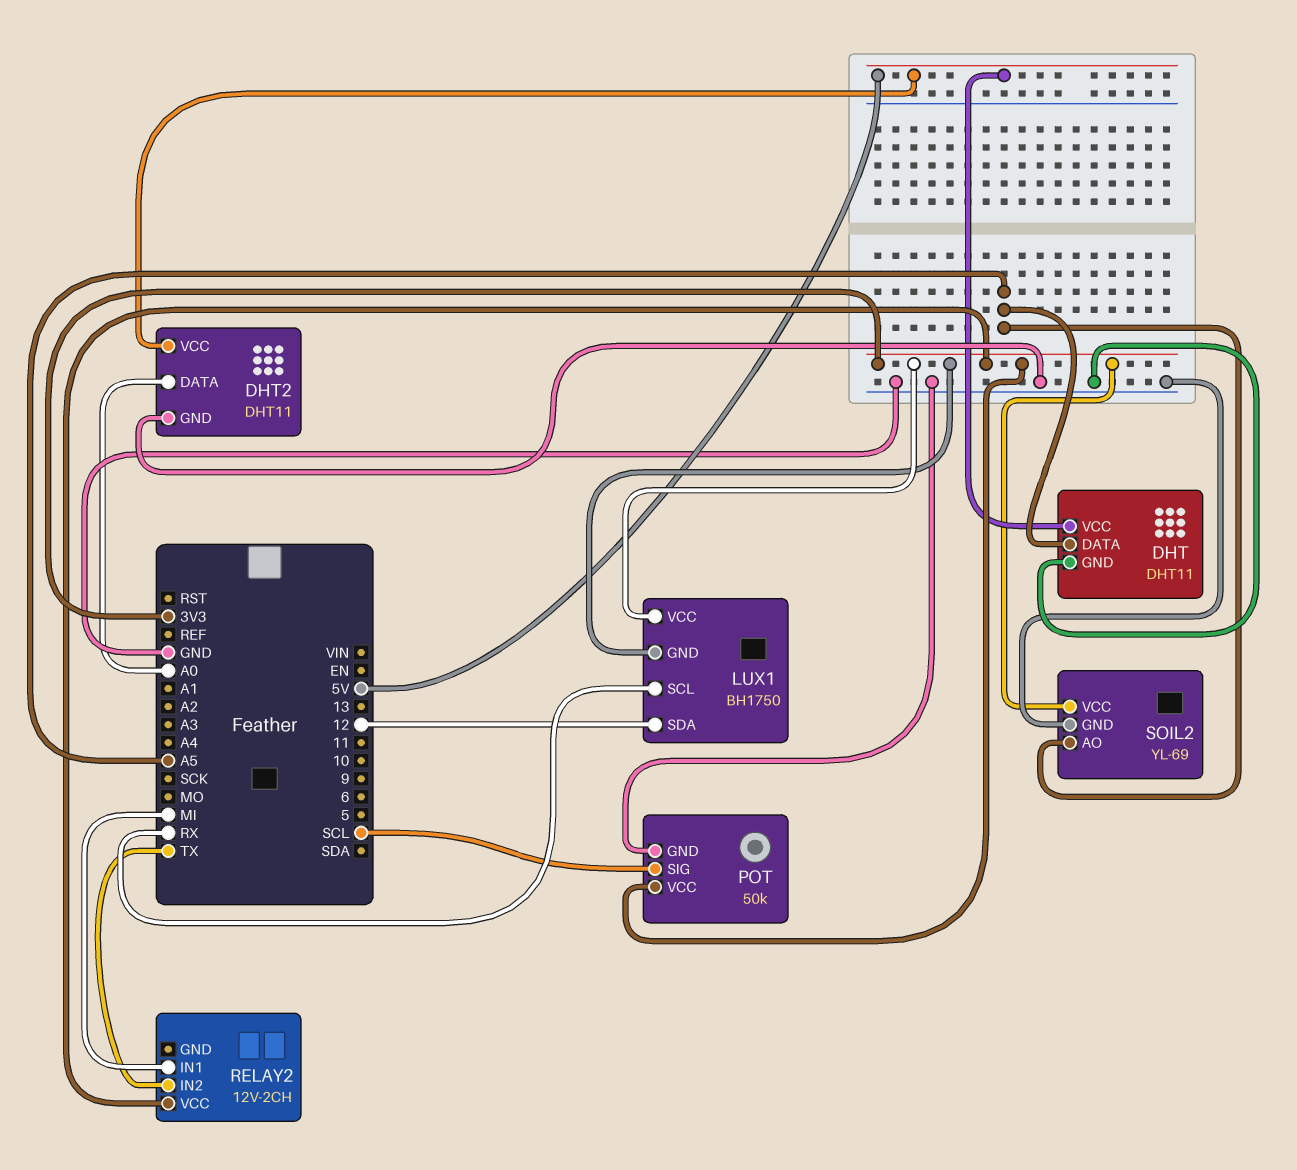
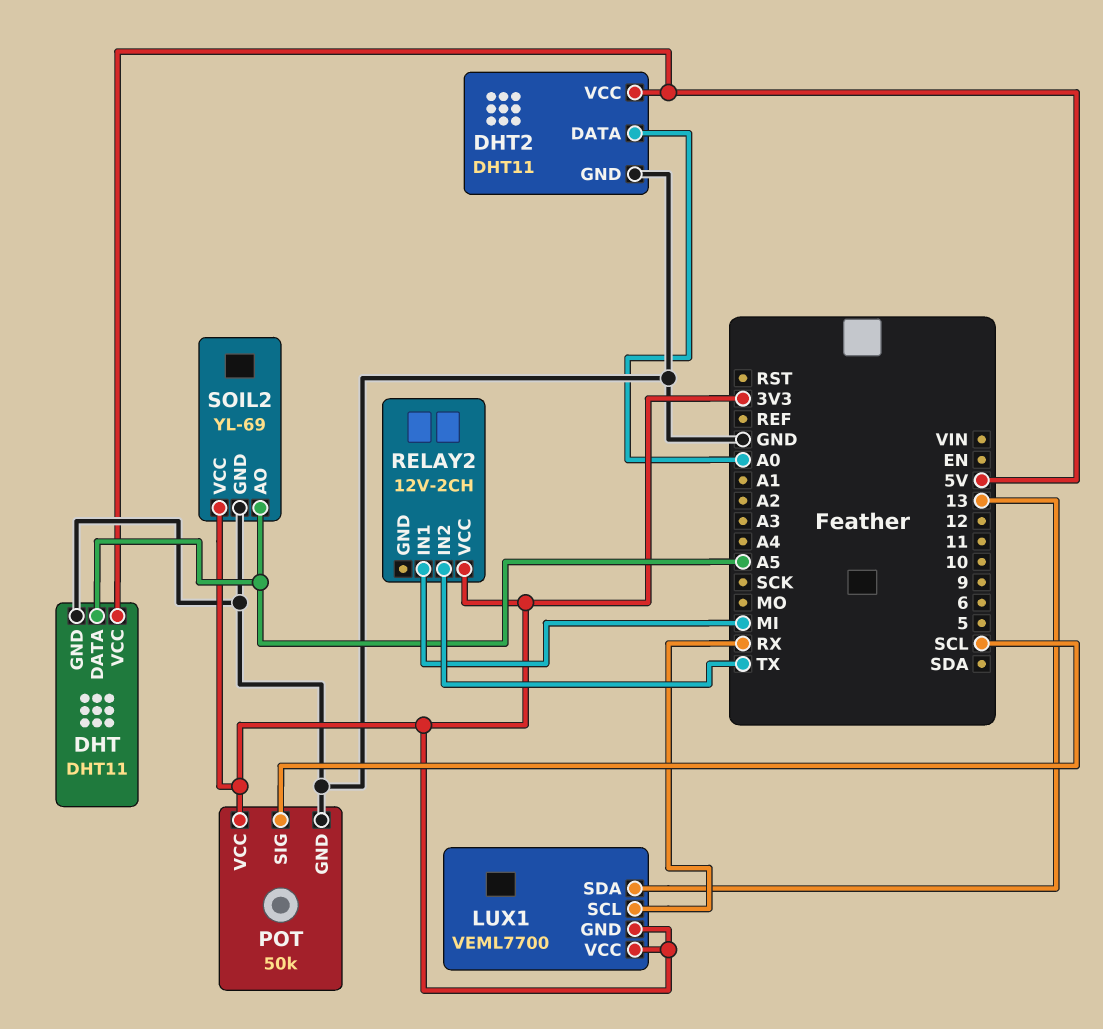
LUX1: BH1750 -> VEML7700
LUX1 pin SDA: 12 -> 13

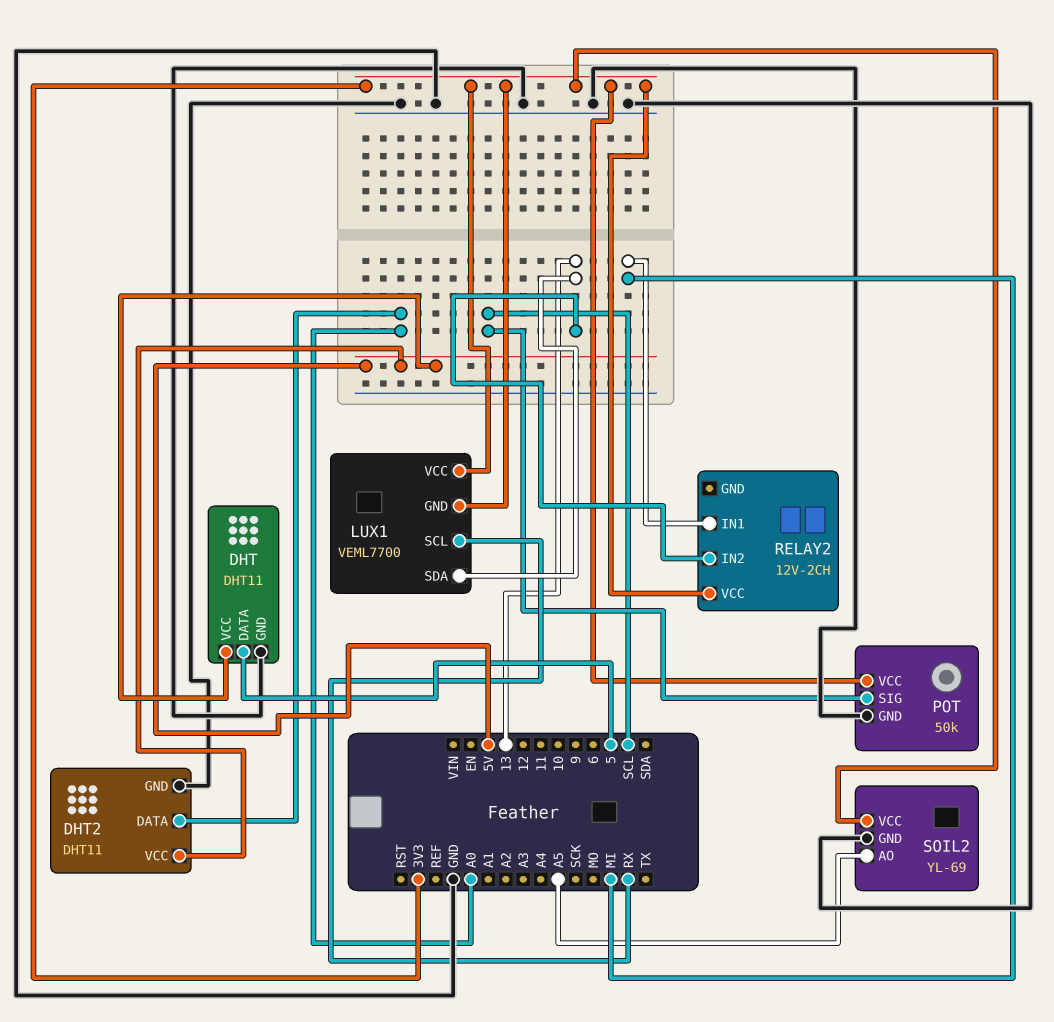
DHT pin DATA: A5 -> 5
RELAY2 pin IN2: TX -> 13

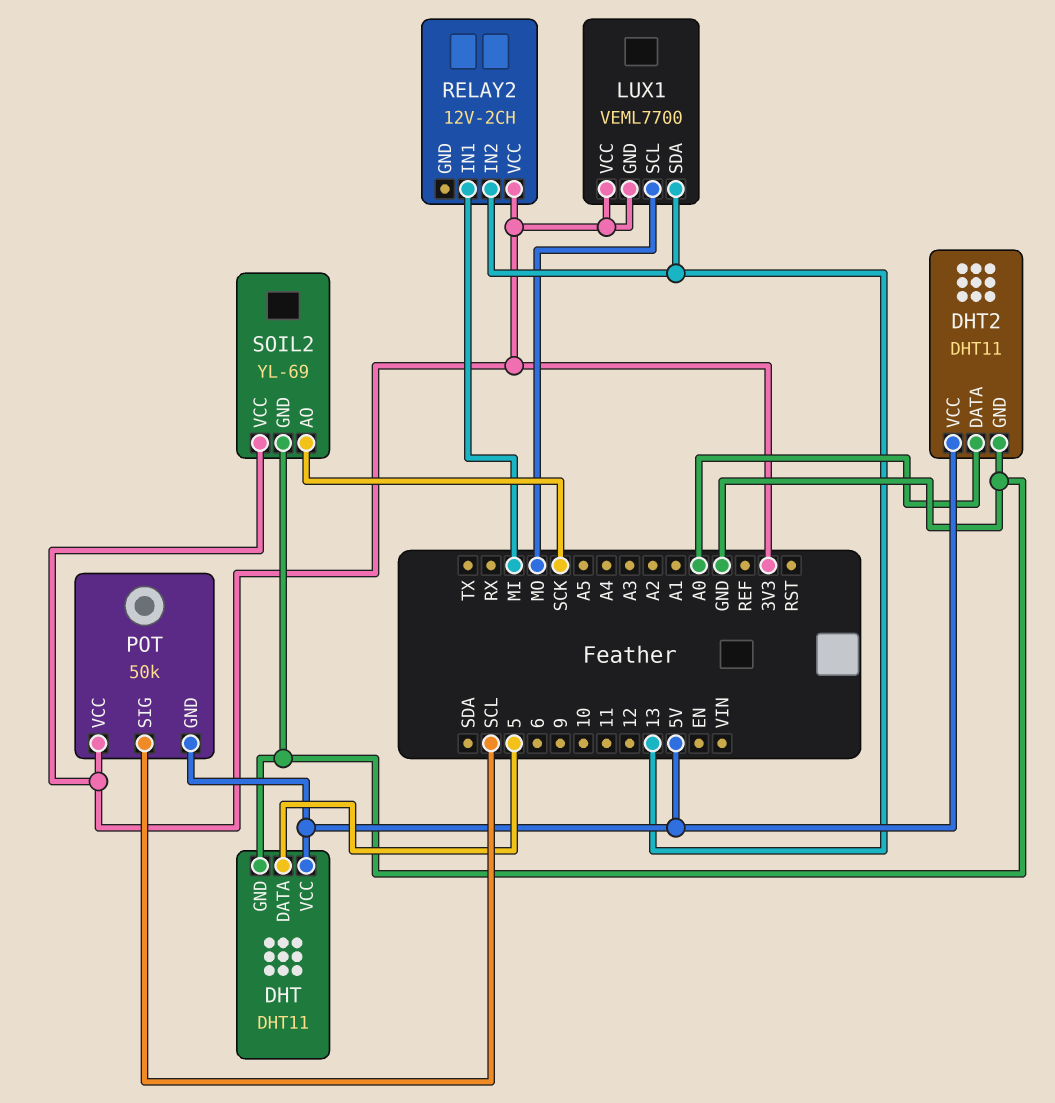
LUX1 pin SCL: RX -> MO
POT pin GND: GND -> 5V
SOIL2 pin AO: A5 -> SCK

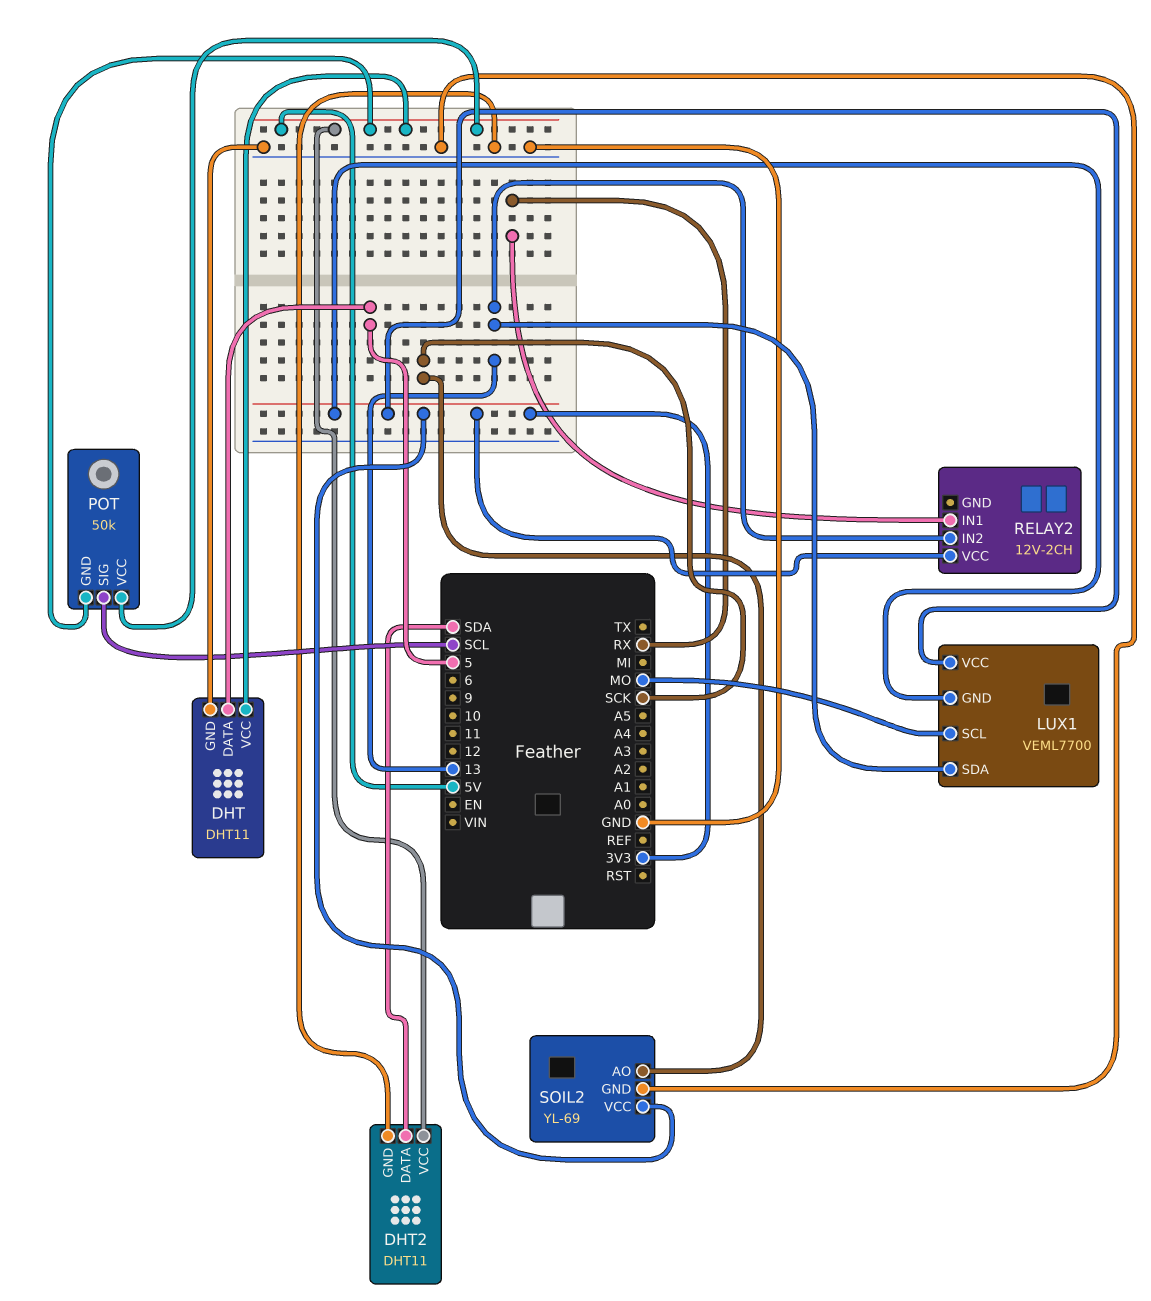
DHT2 pin DATA: A0 -> SDA
POT pin VCC: 3V3 -> 5V
RELAY2 pin IN1: MI -> RX

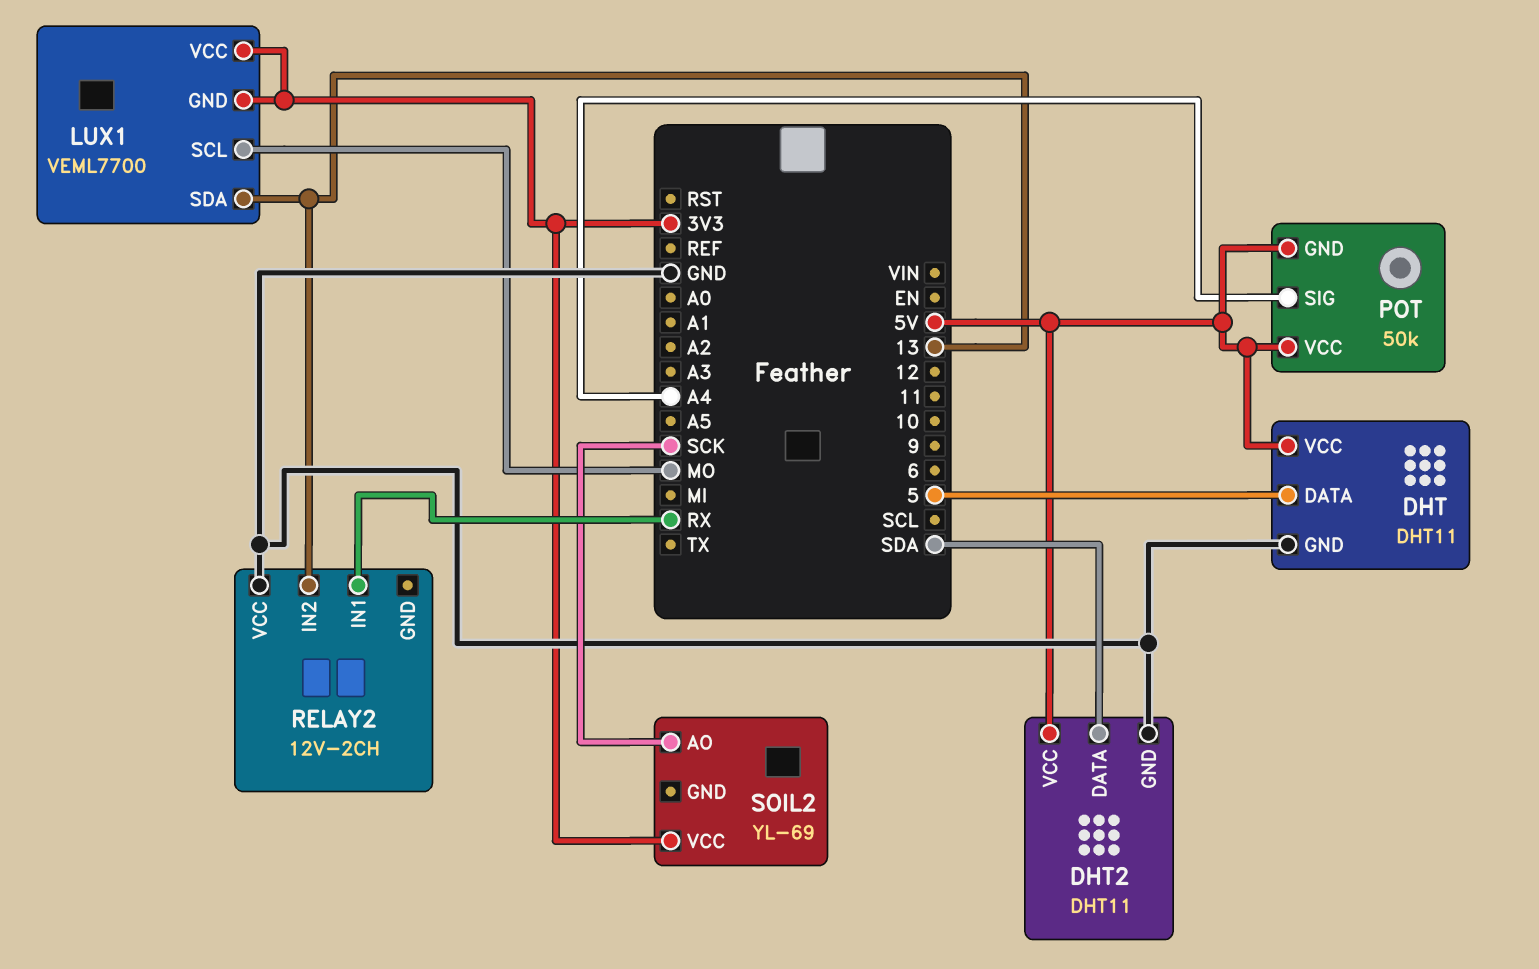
POT pin SIG: SCL -> A4
RELAY2 pin VCC: 3V3 -> GND
SOIL2 pin GND: GND -> none

